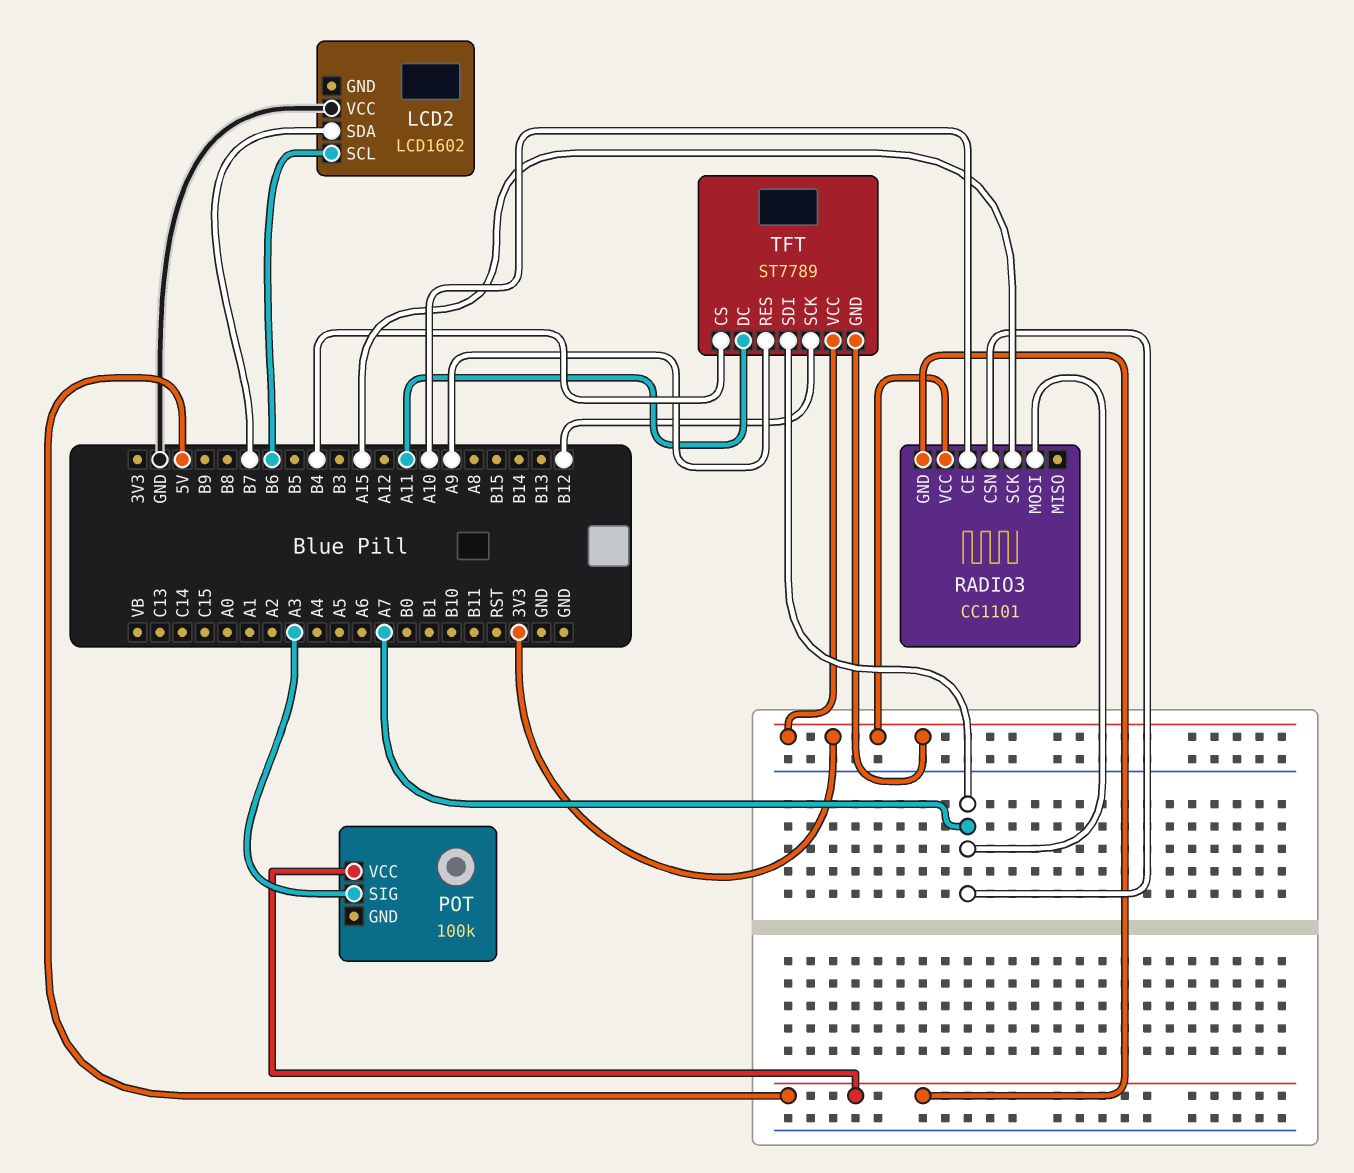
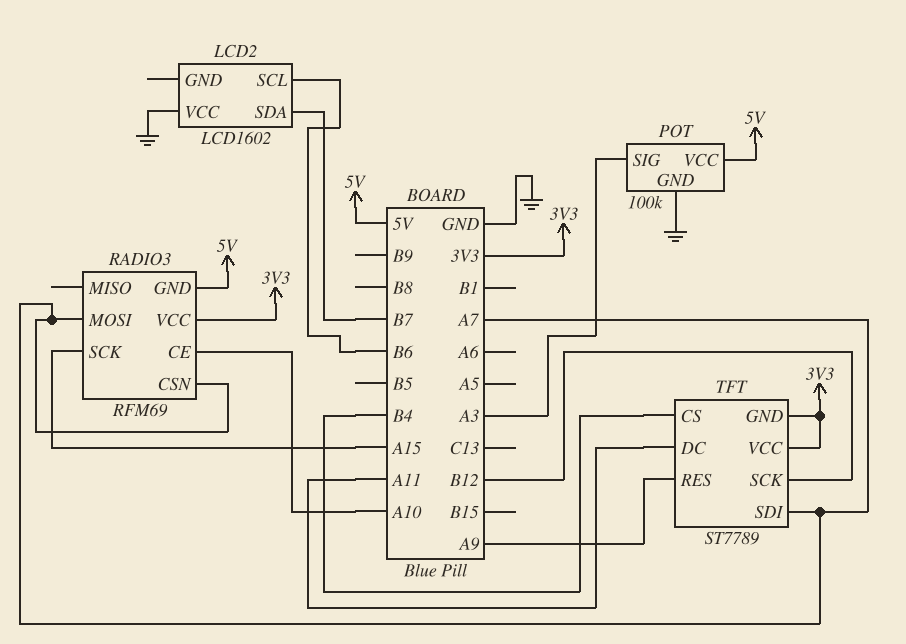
POT pin GND: none -> GND
RADIO3: CC1101 -> RFM69

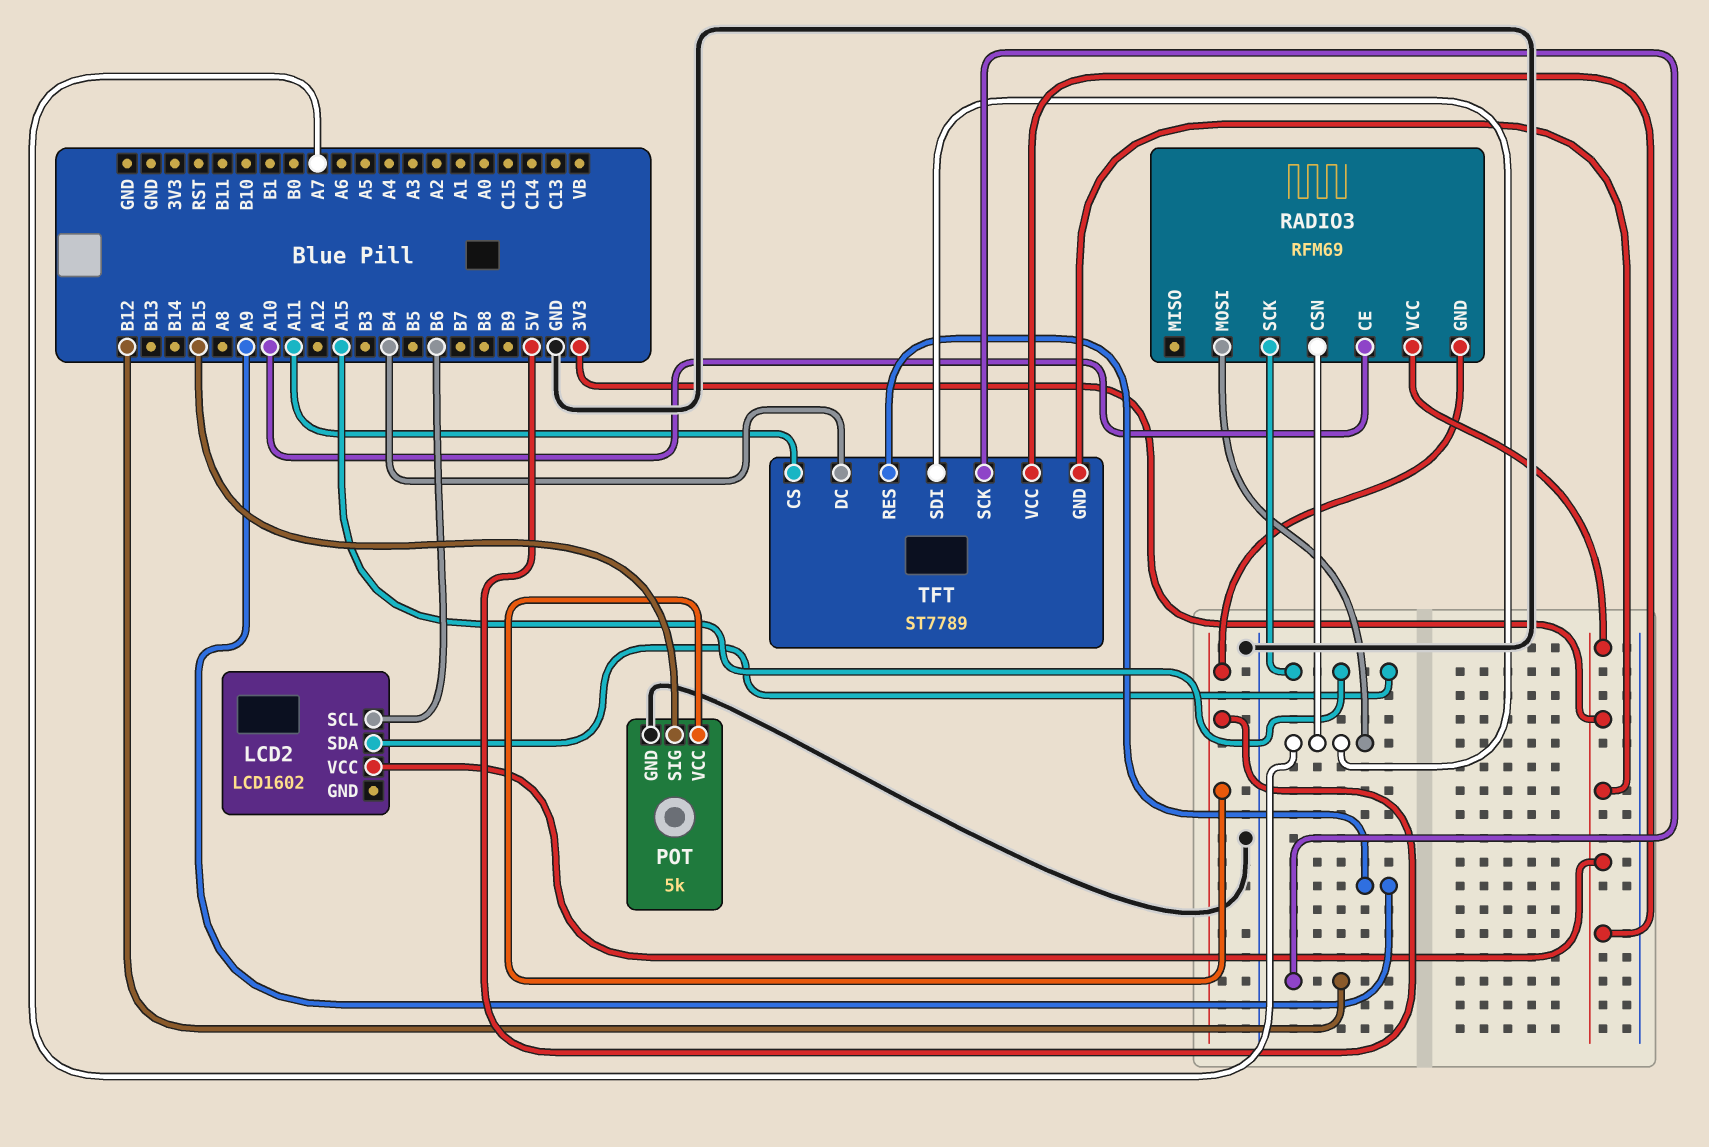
LCD2 pin SDA: B7 -> A15
LCD2 pin VCC: GND -> 3V3
POT: 100k -> 5k
POT pin SIG: A3 -> B15
TFT pin CS: B4 -> A11
TFT pin DC: A11 -> B4

